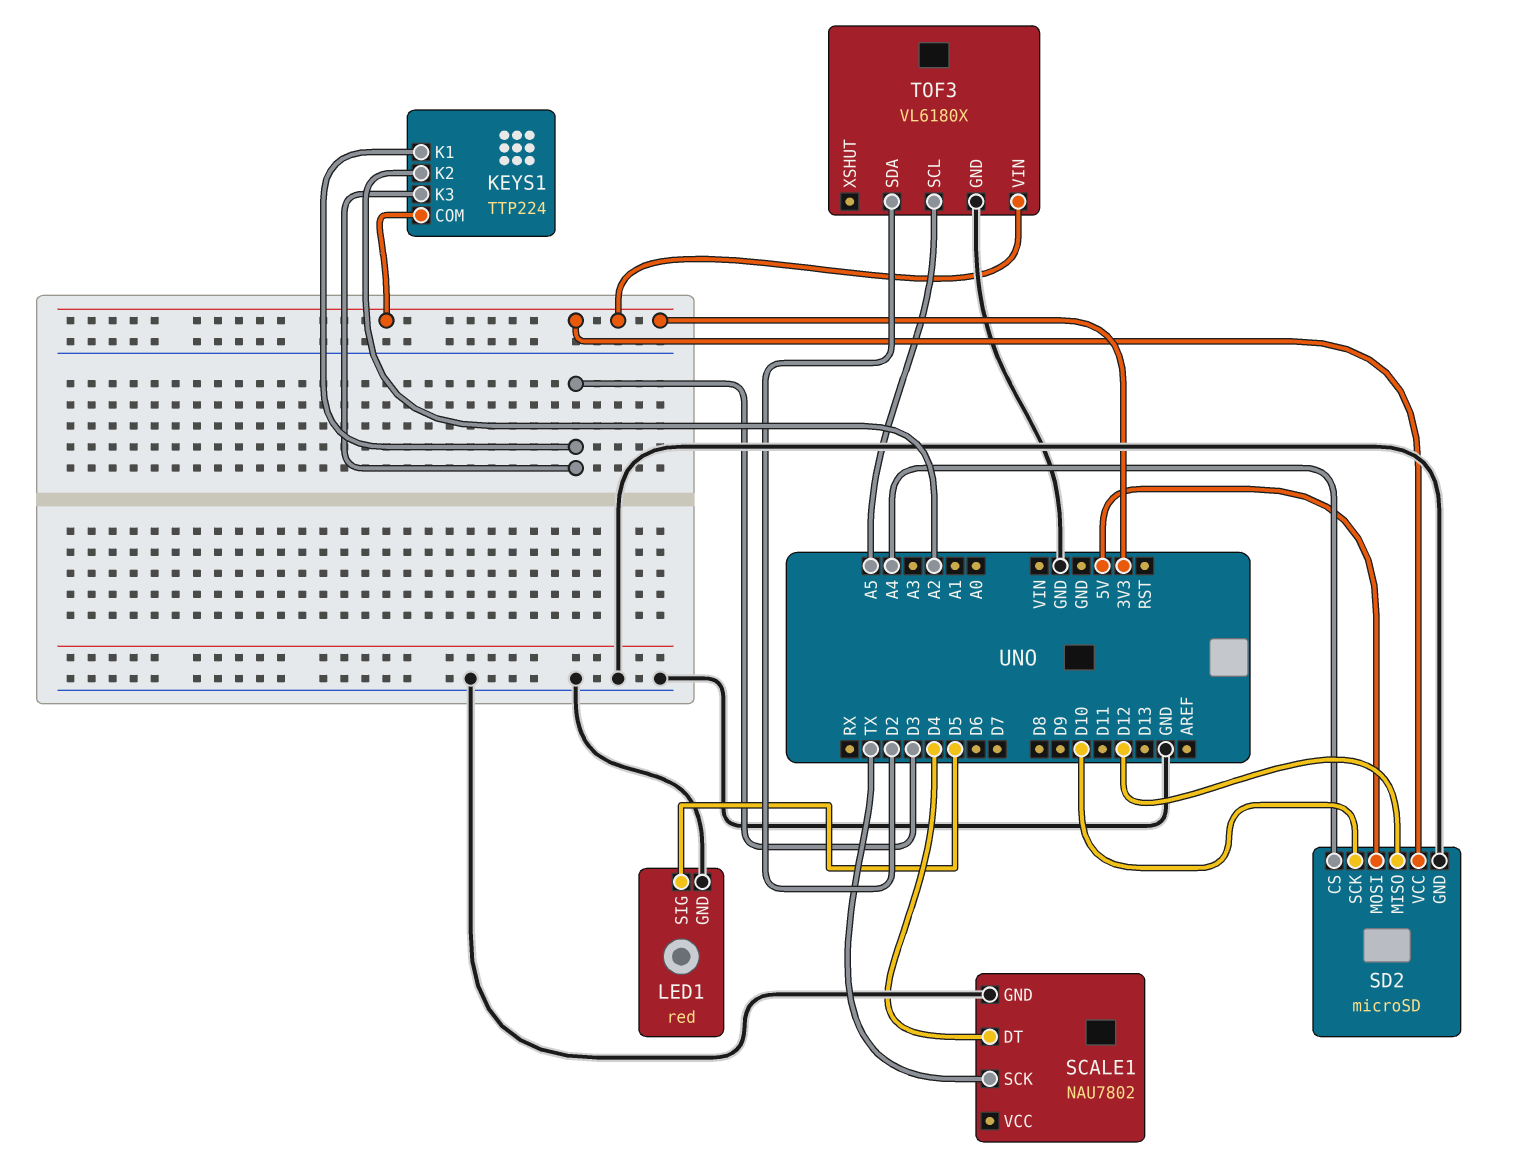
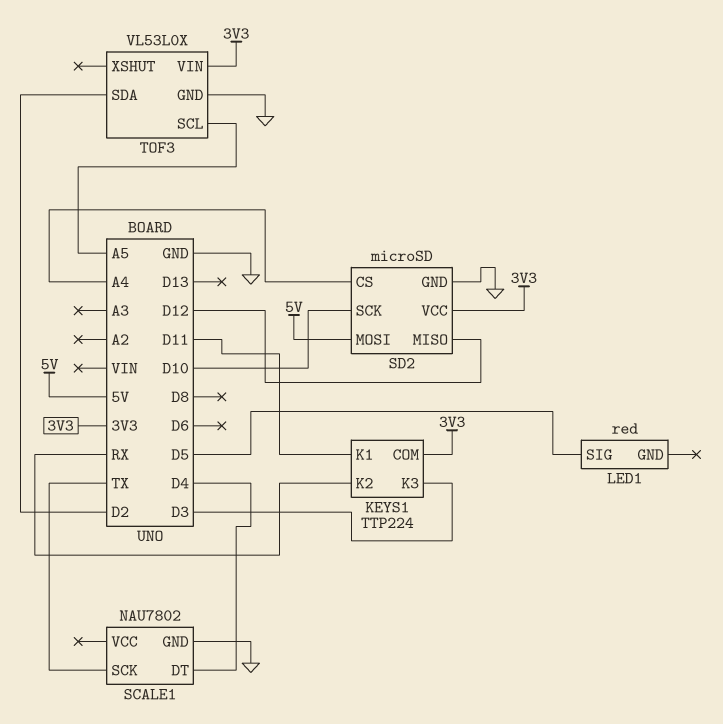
KEYS1 pin K1: D3 -> D11
KEYS1 pin K2: A2 -> RX
LED1 pin GND: GND -> none
TOF3: VL6180X -> VL53L0X

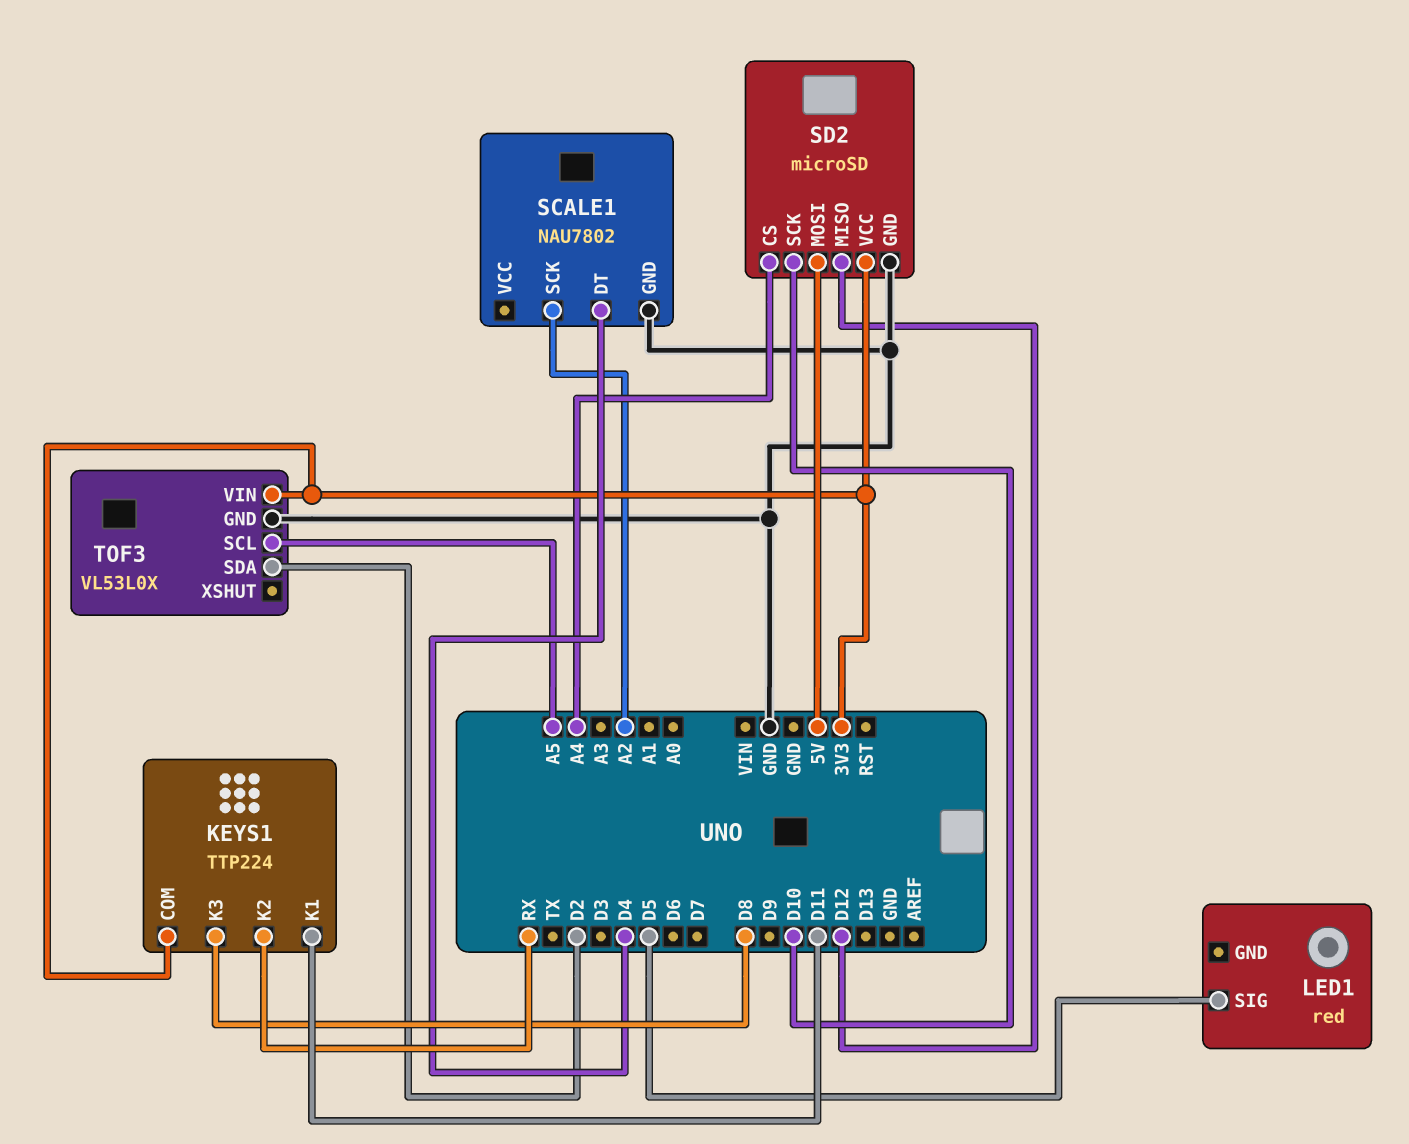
KEYS1 pin K3: D3 -> D8
SCALE1 pin SCK: TX -> A2

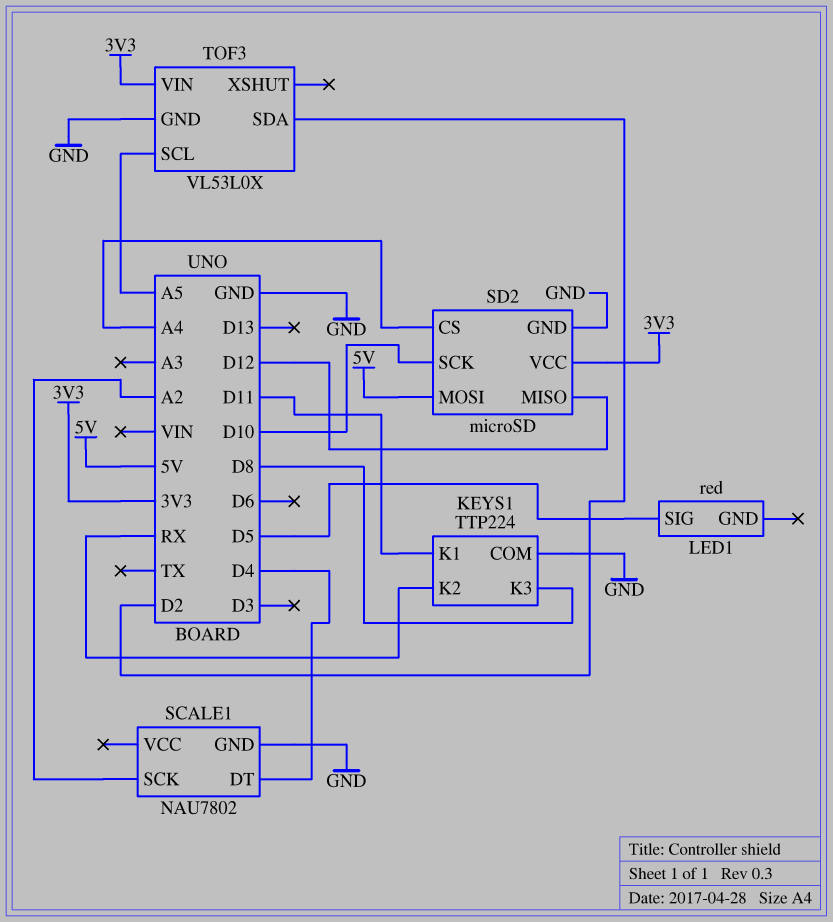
KEYS1 pin COM: 3V3 -> GND

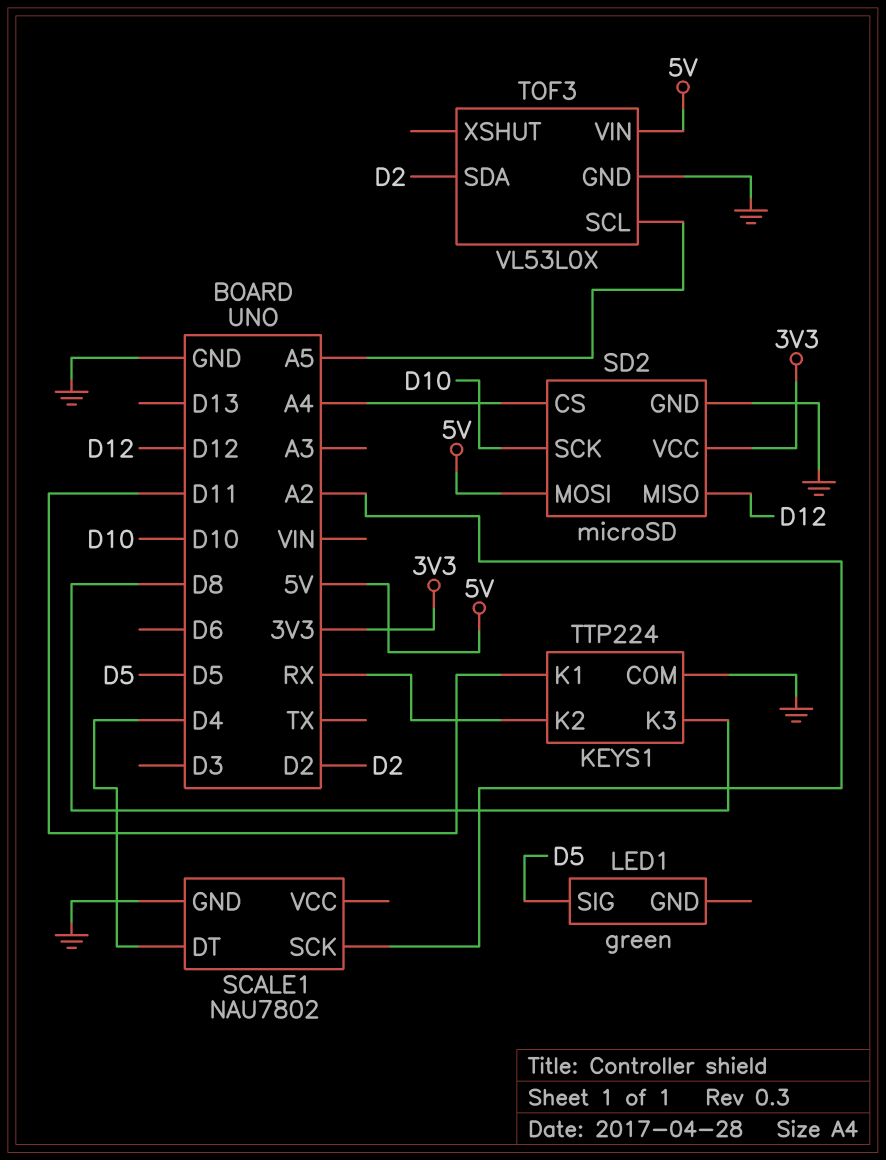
LED1: red -> green
TOF3 pin VIN: 3V3 -> 5V

